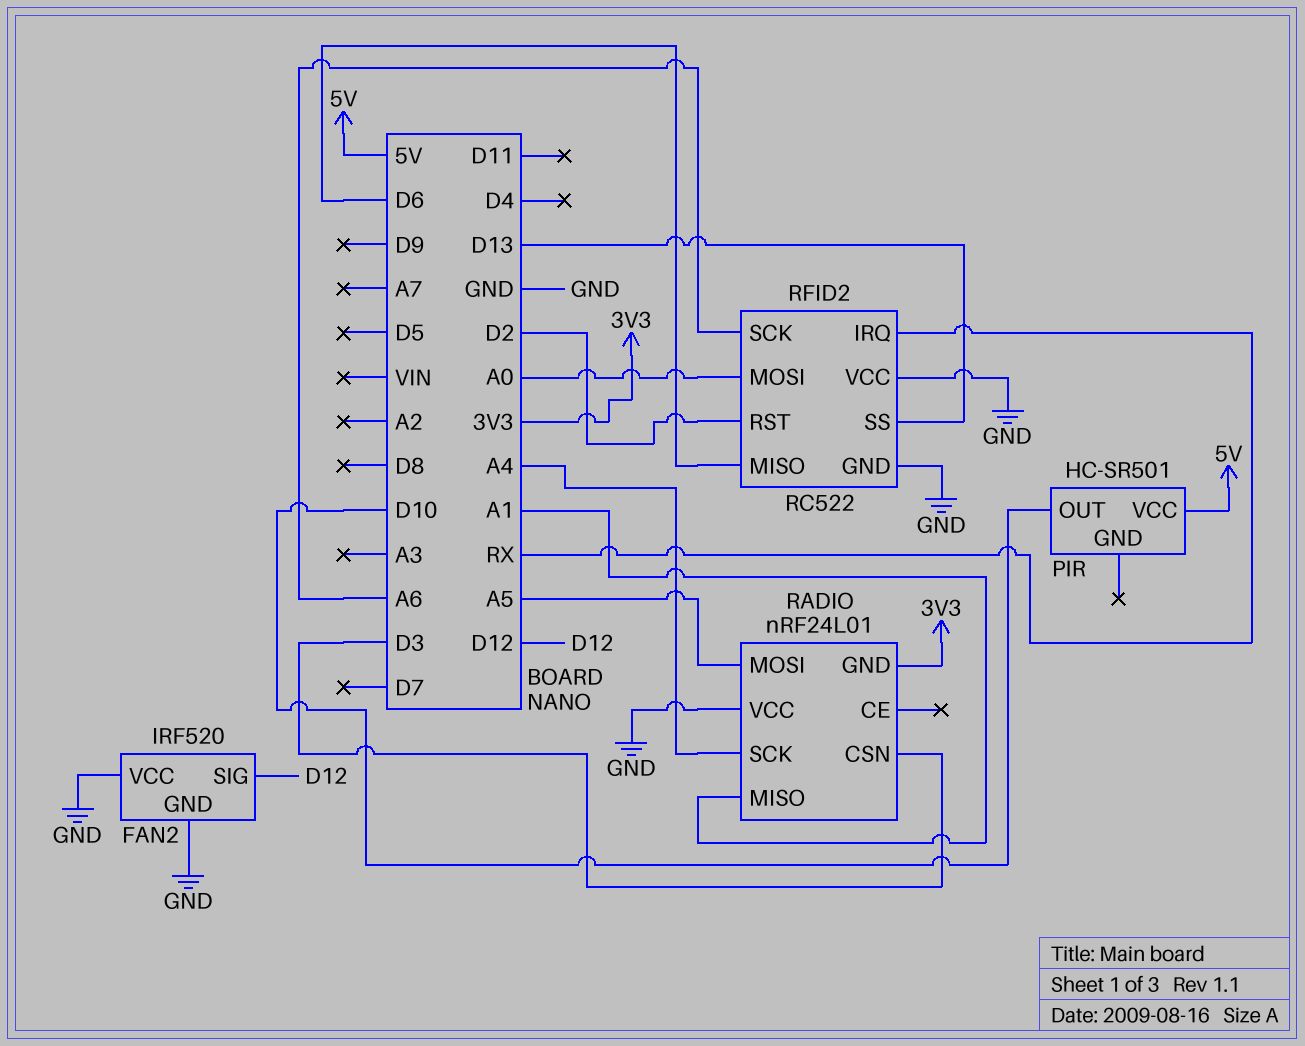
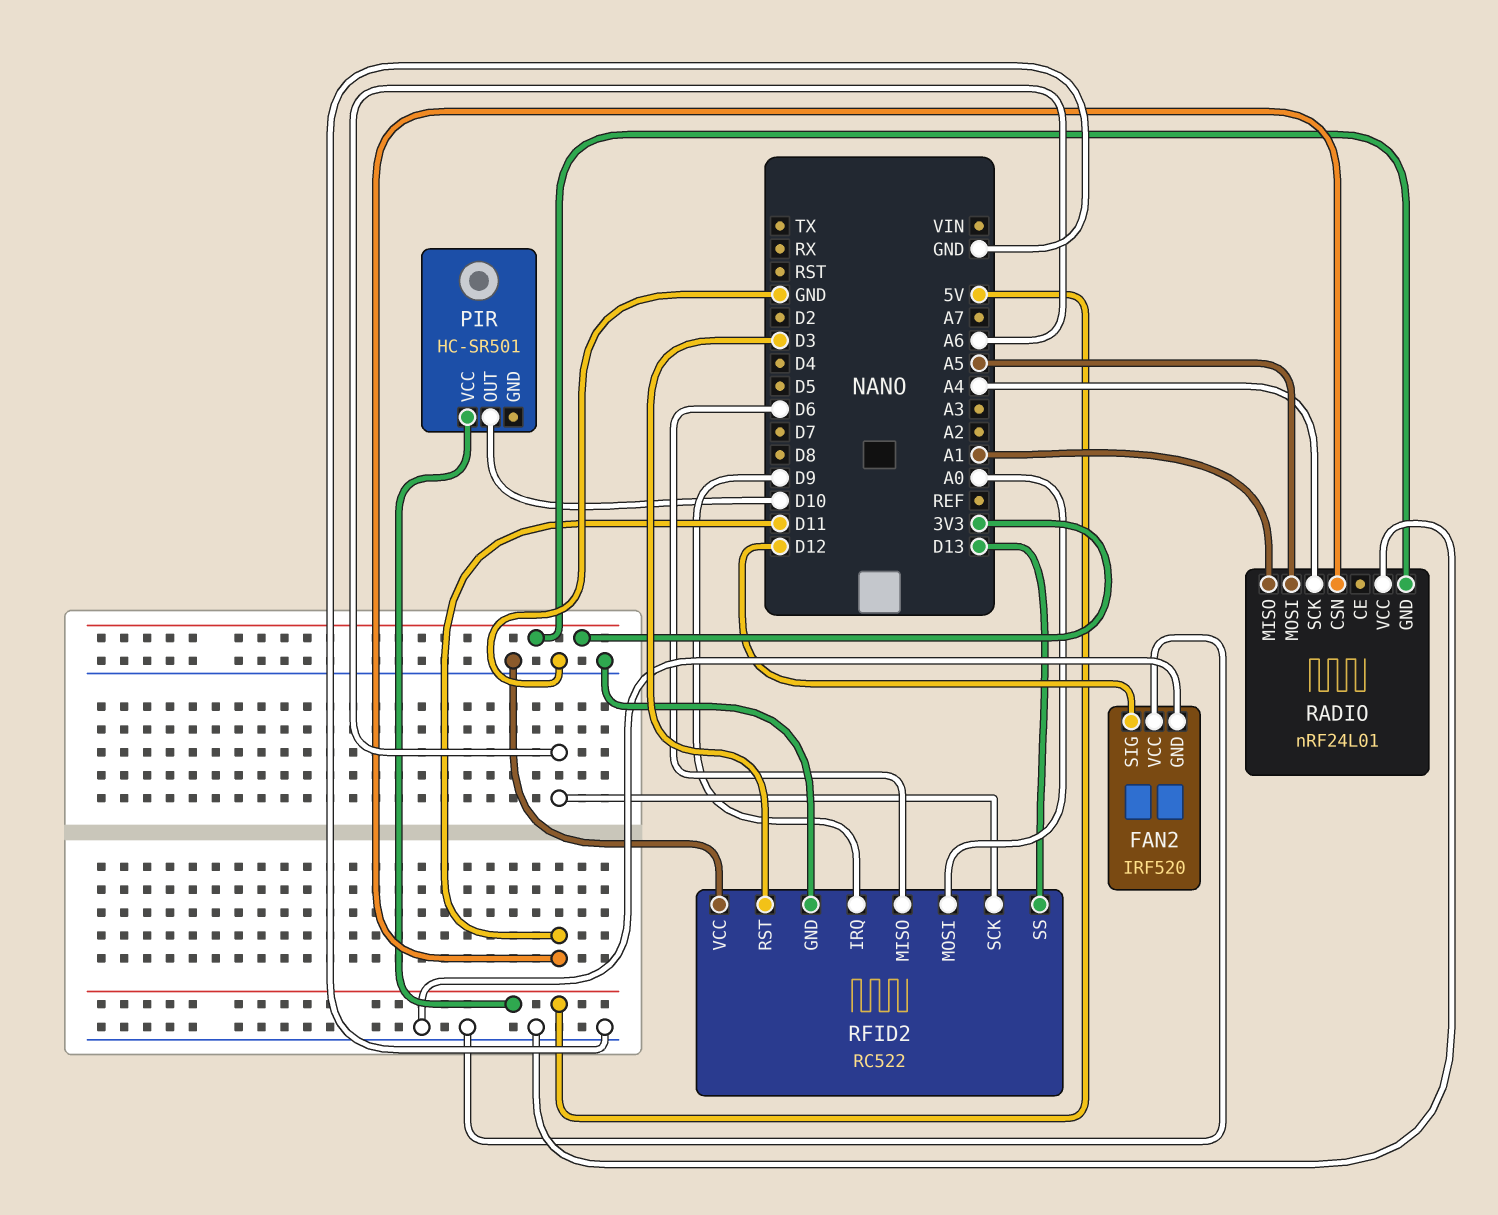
RADIO pin CSN: D3 -> D11
RFID2 pin IRQ: RX -> D9
RFID2 pin RST: D2 -> D3

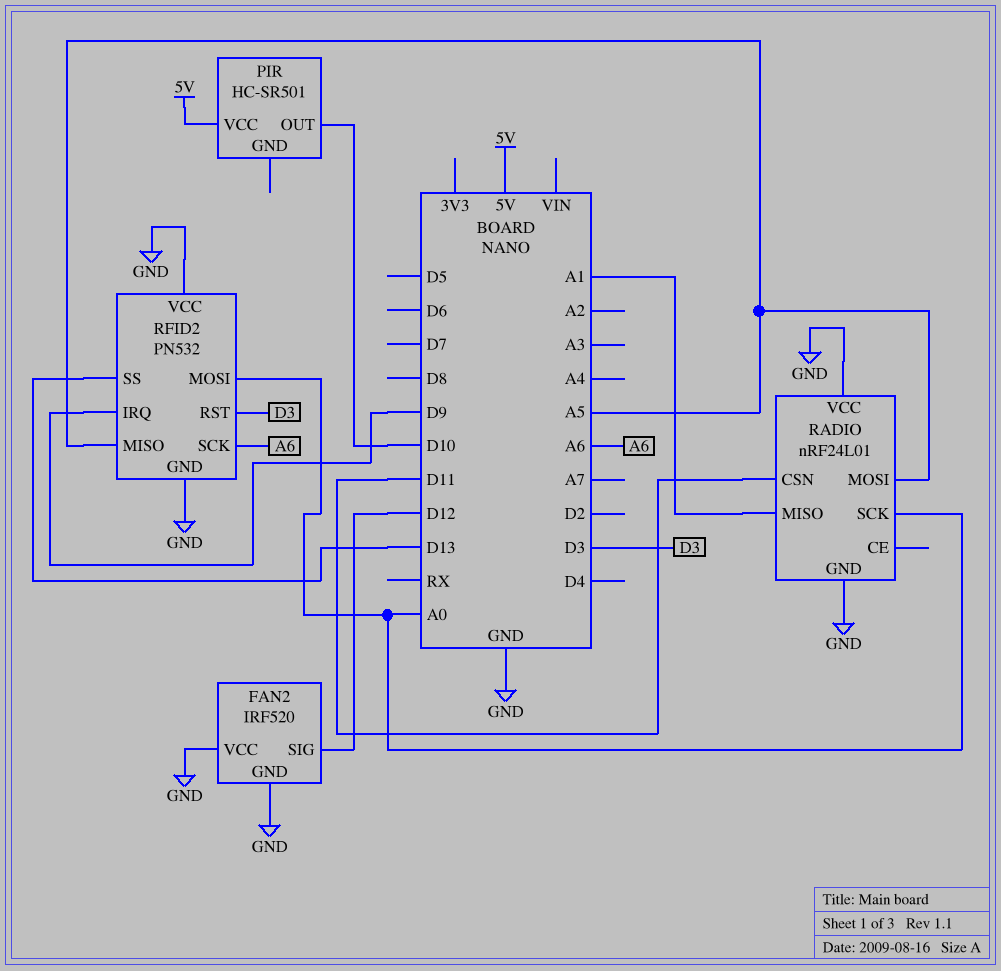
RADIO pin GND: 3V3 -> GND
RADIO pin SCK: A4 -> A0
RFID2: RC522 -> PN532
RFID2 pin MISO: D6 -> A5

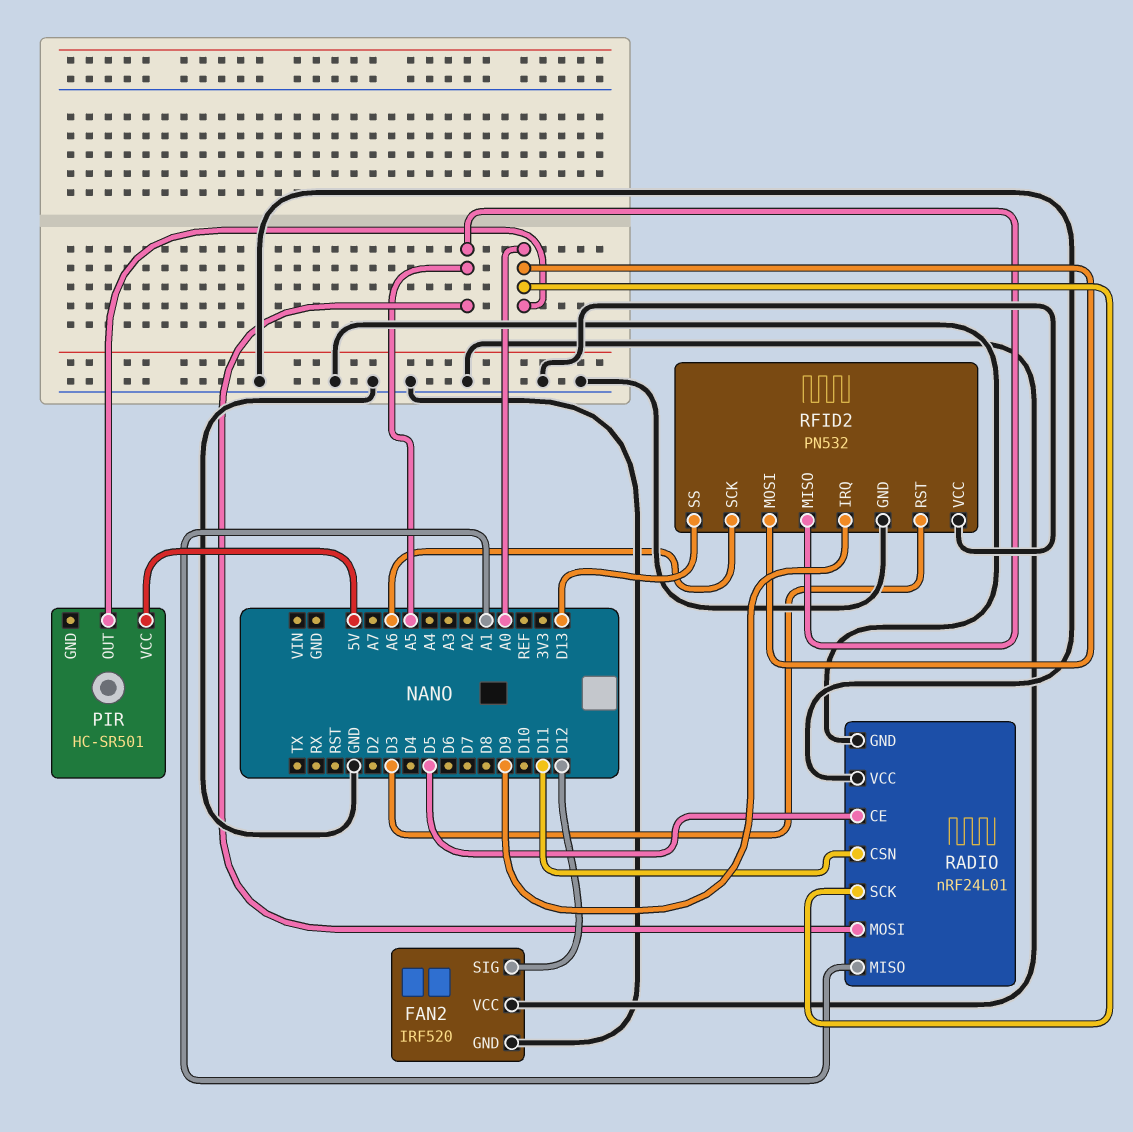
PIR pin OUT: D10 -> A0
RADIO pin CE: none -> D5

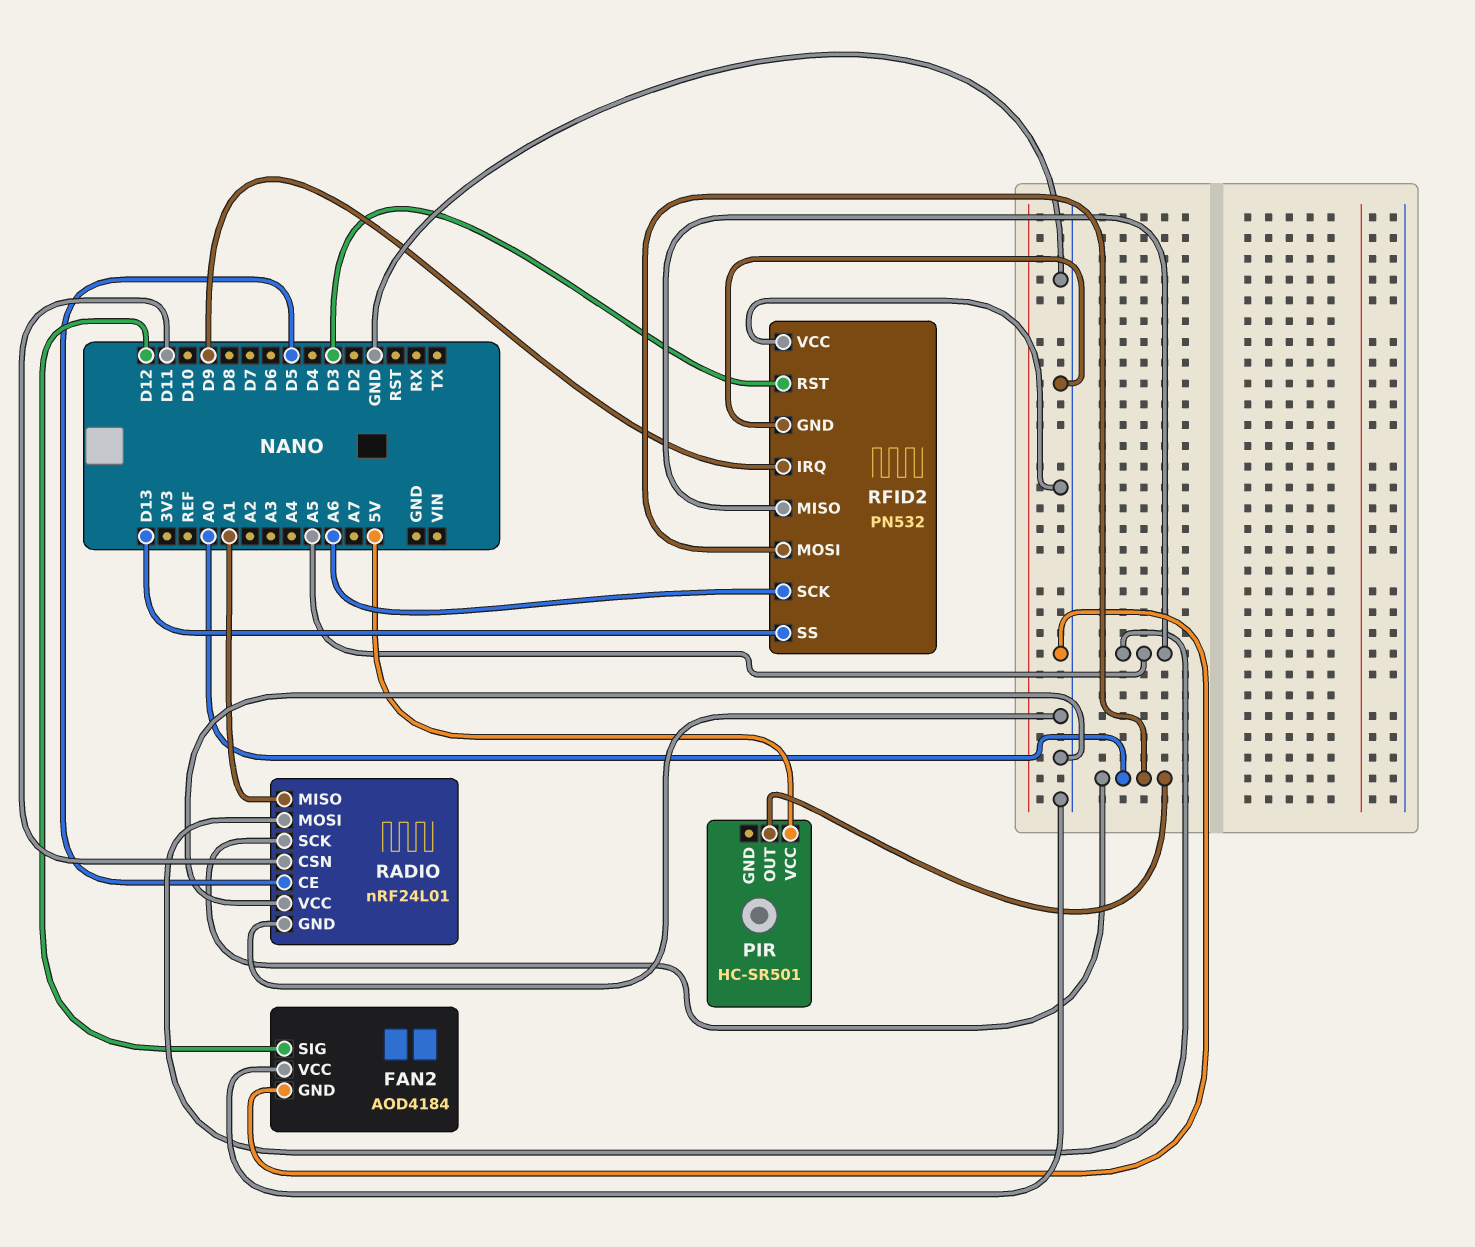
FAN2: IRF520 -> AOD4184

